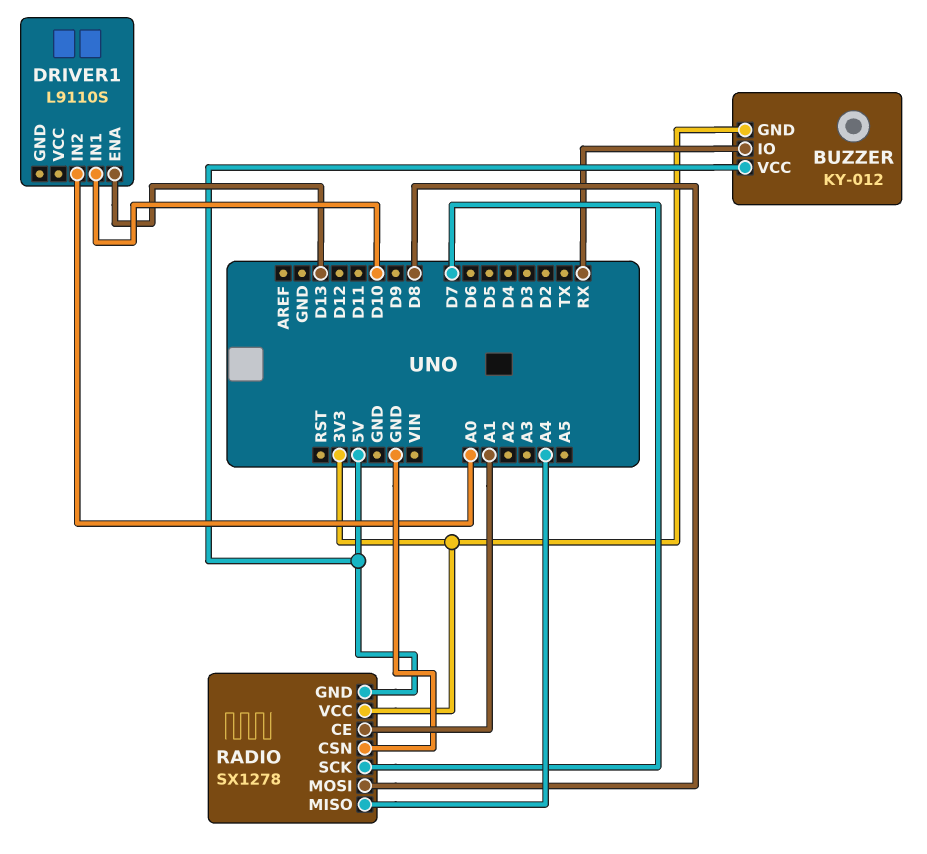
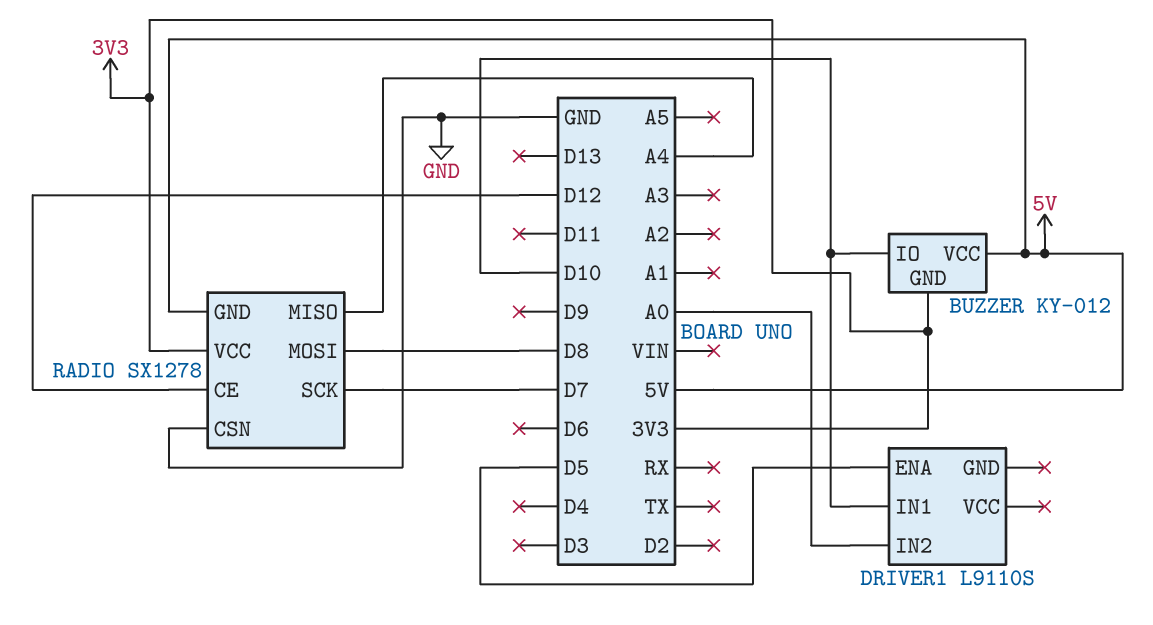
BUZZER pin IO: RX -> D10
DRIVER1 pin ENA: D13 -> D5
RADIO pin CE: A1 -> D12

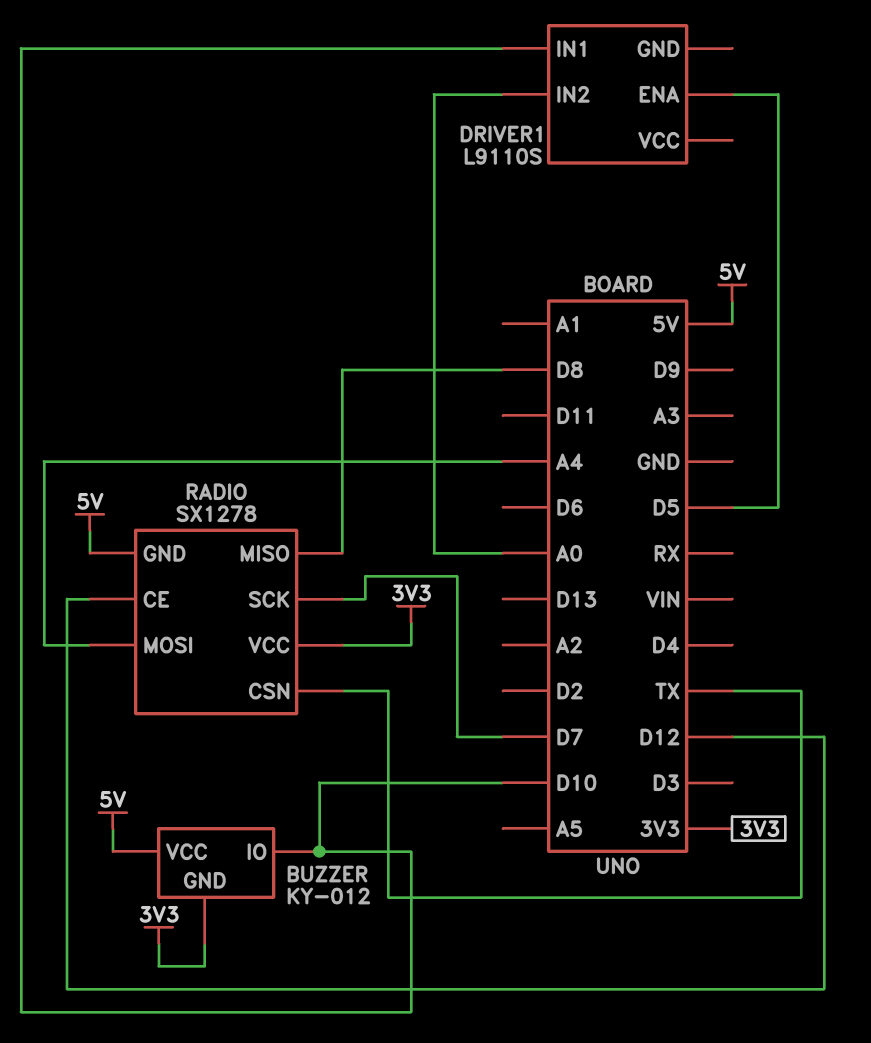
RADIO pin CSN: GND -> TX
RADIO pin MISO: A4 -> D8
RADIO pin MOSI: D8 -> A4

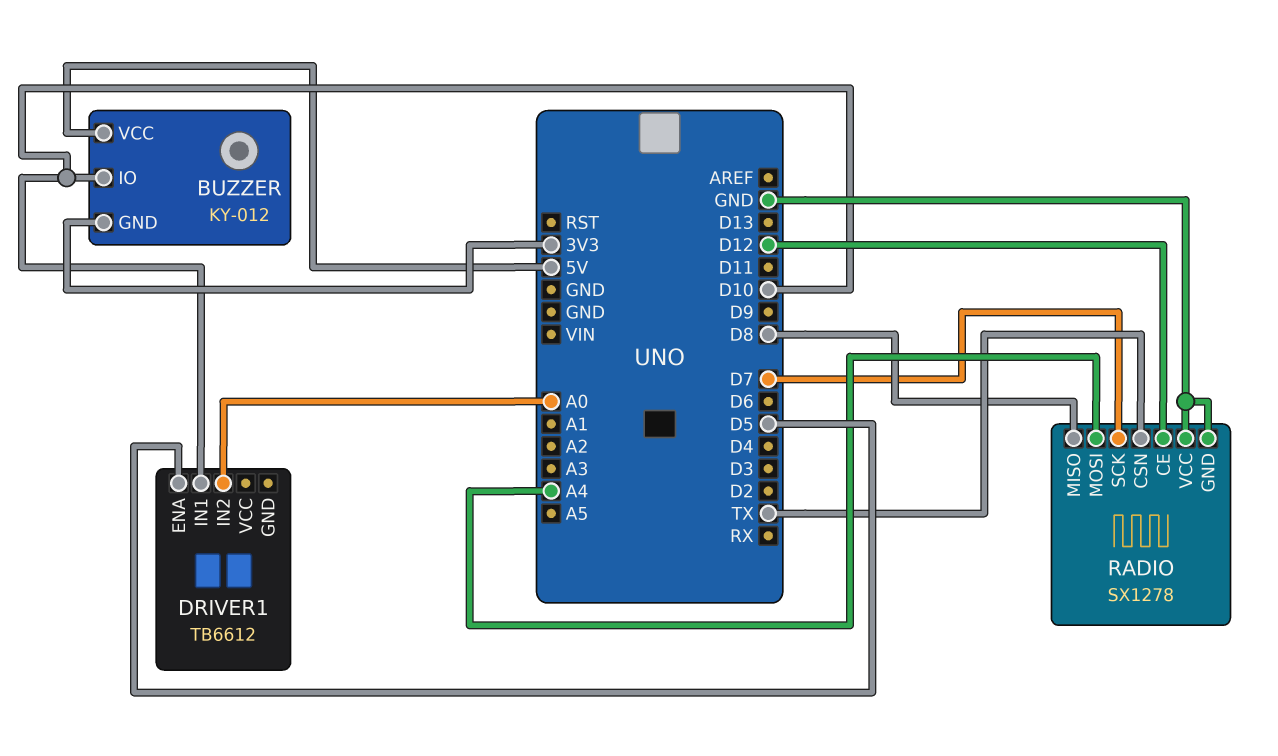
DRIVER1: L9110S -> TB6612
RADIO pin GND: 5V -> GND
RADIO pin VCC: 3V3 -> GND

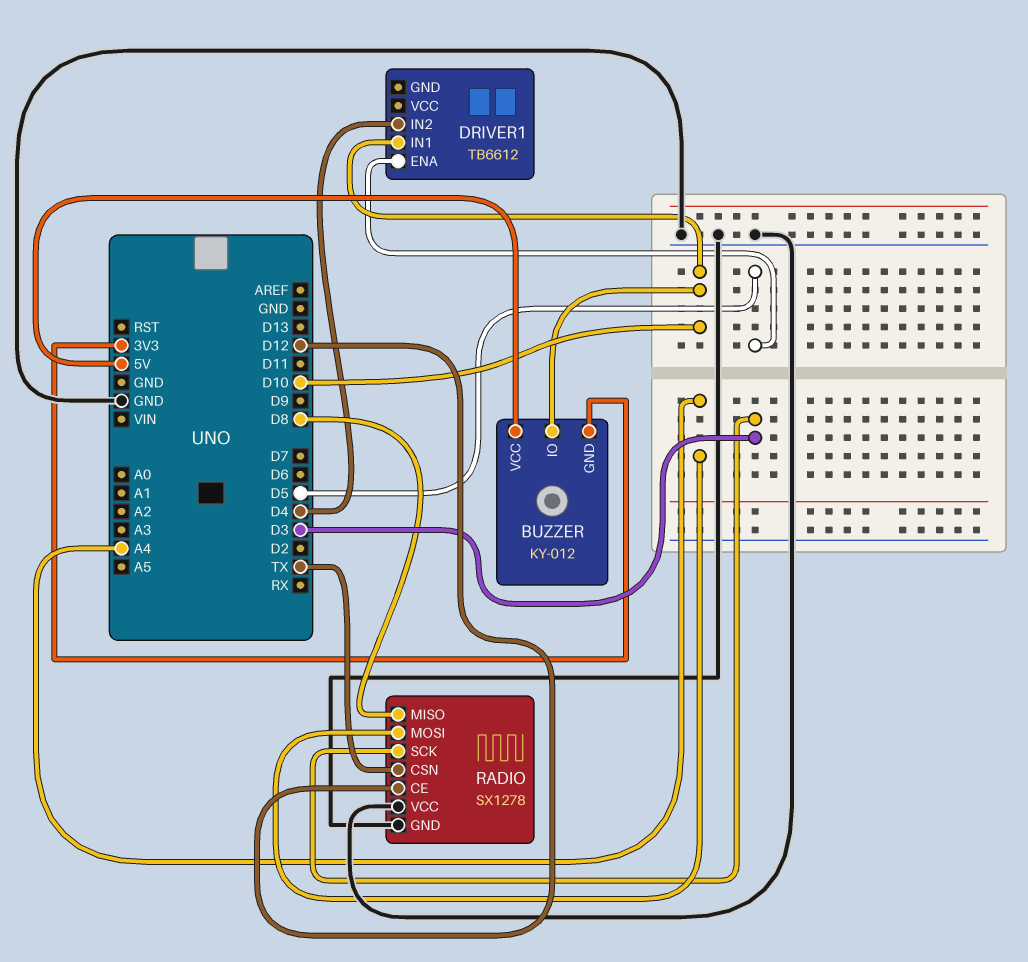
DRIVER1 pin IN2: A0 -> D4
RADIO pin SCK: D7 -> D3

